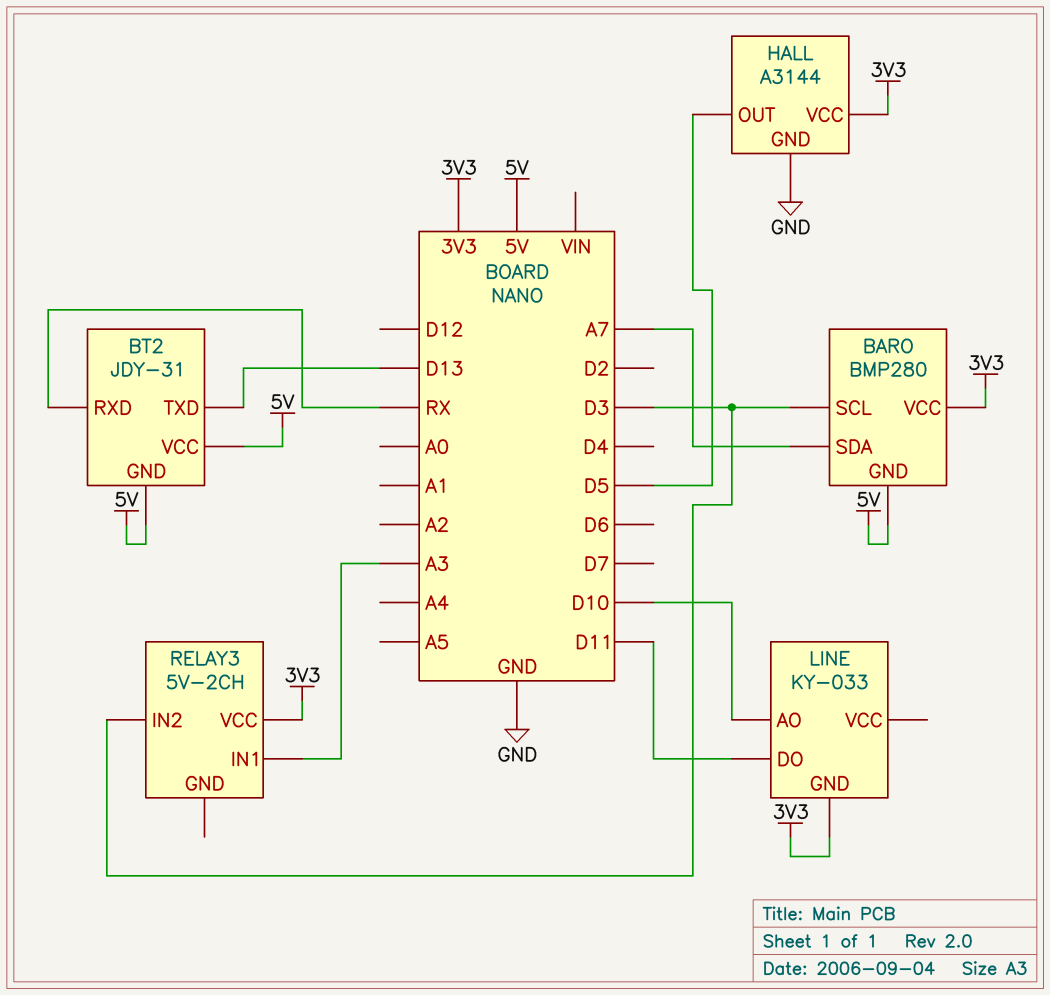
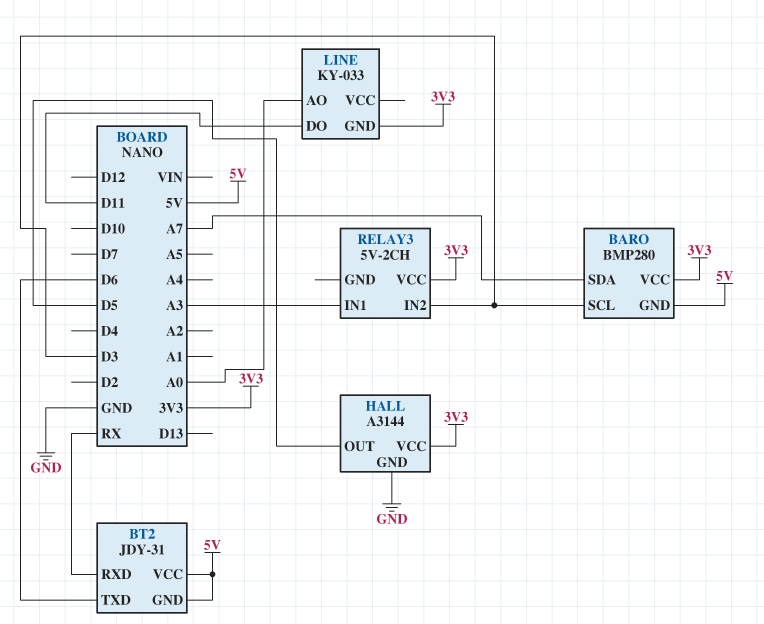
BT2 pin TXD: D13 -> D6
LINE pin AO: D10 -> A0

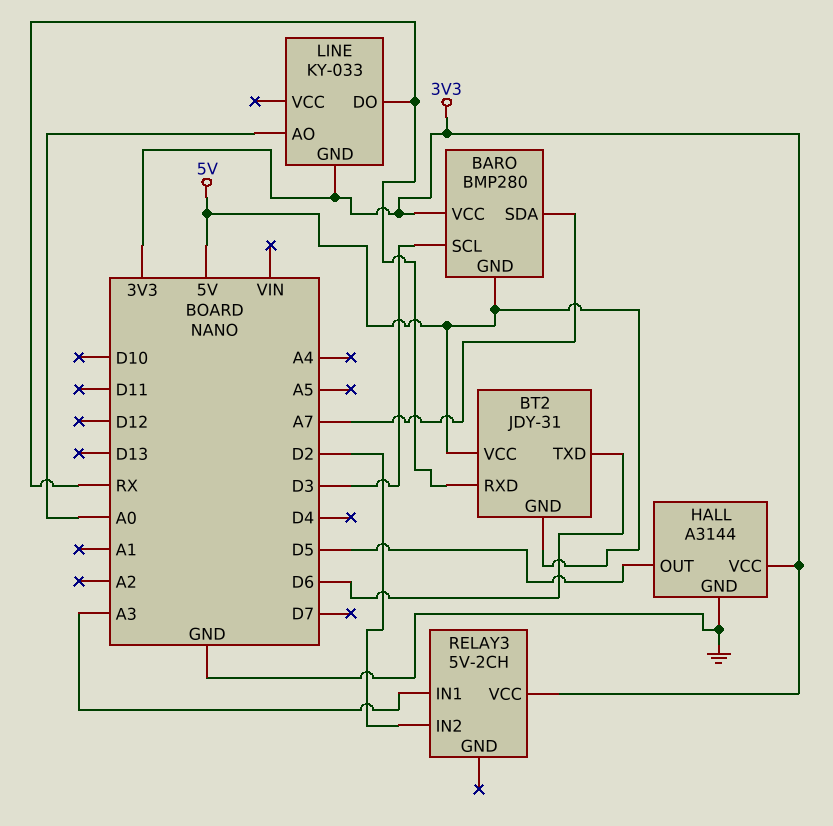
LINE pin DO: D11 -> RX
RELAY3 pin IN2: D3 -> D2

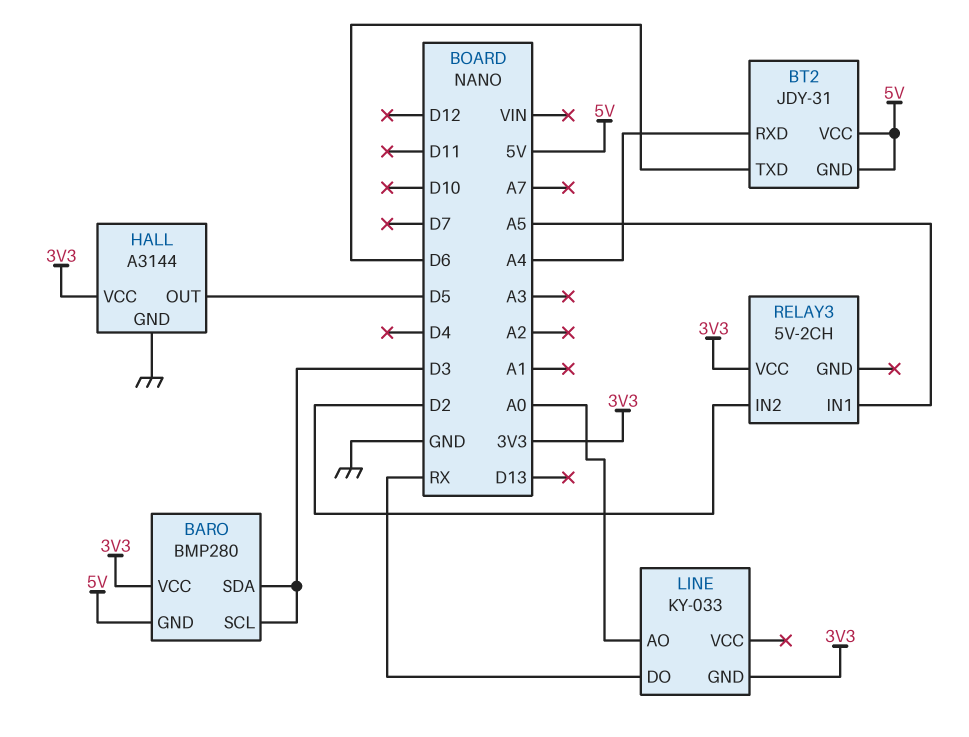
BARO pin SDA: A7 -> D3
BT2 pin RXD: RX -> A4
RELAY3 pin IN1: A3 -> A5

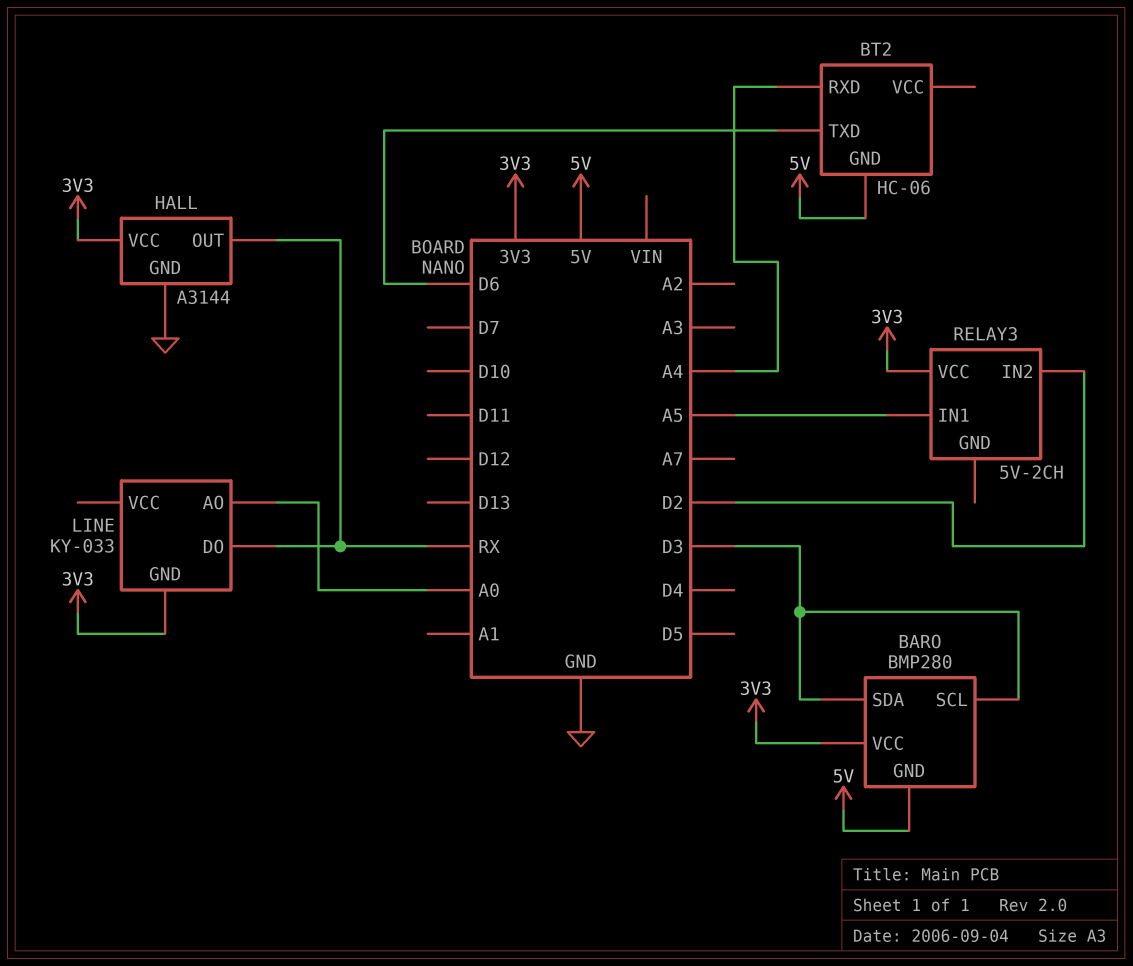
BT2: JDY-31 -> HC-06
BT2 pin VCC: 5V -> none
HALL pin OUT: D5 -> RX

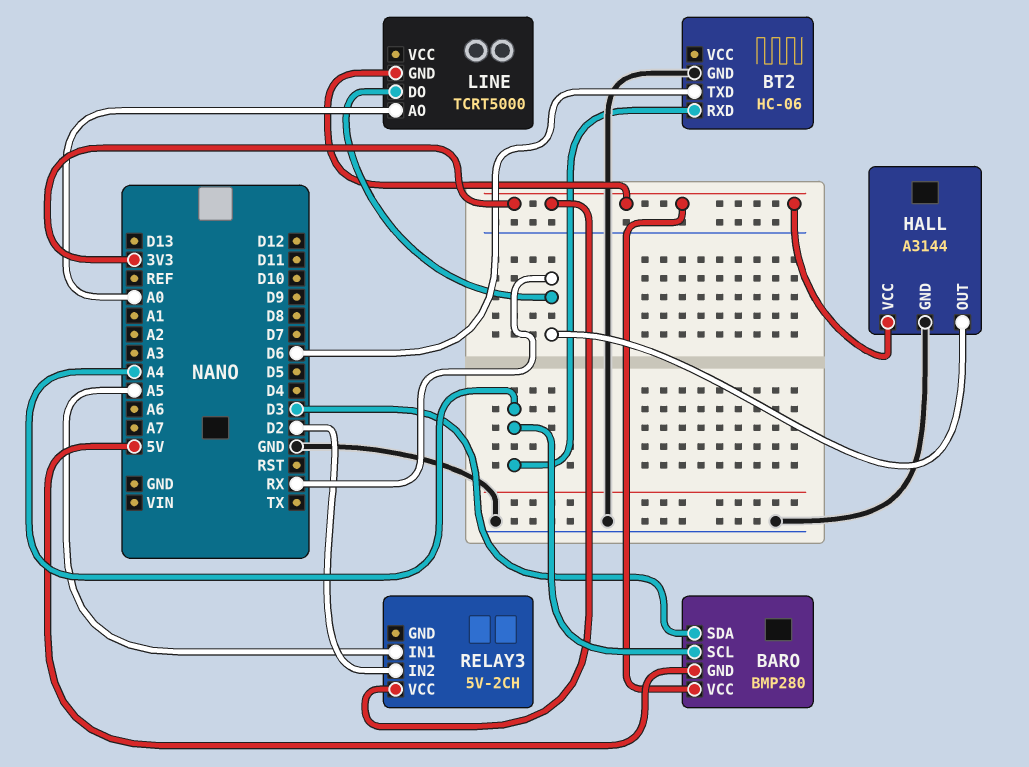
BARO pin SCL: D3 -> A4
BT2 pin GND: 5V -> GND
LINE: KY-033 -> TCRT5000

